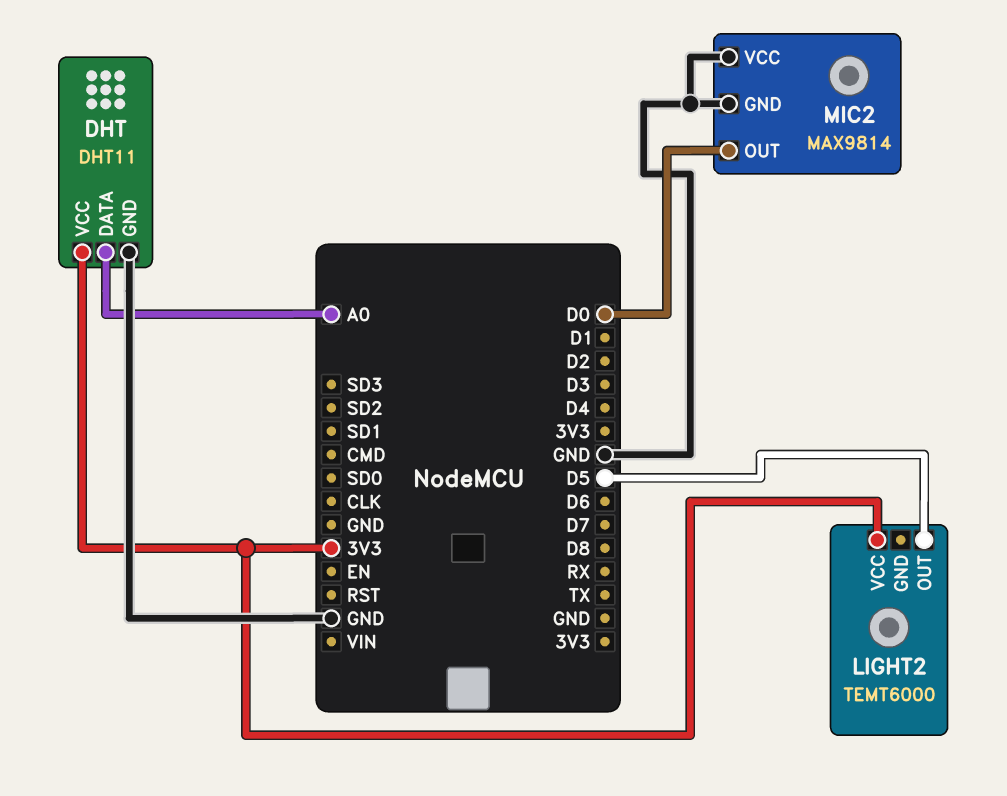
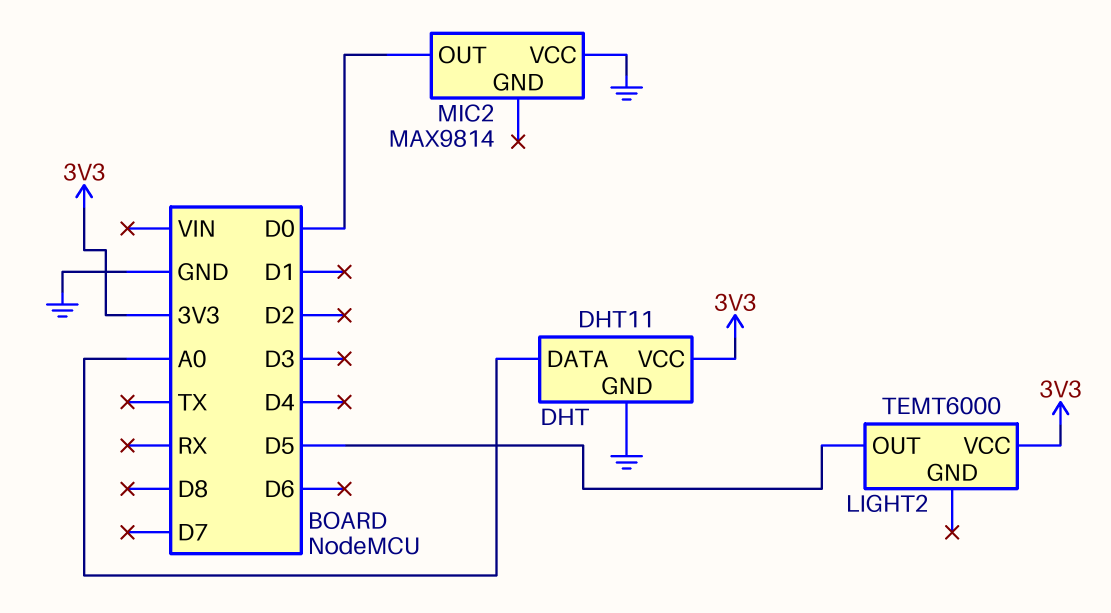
MIC2 pin GND: GND -> none

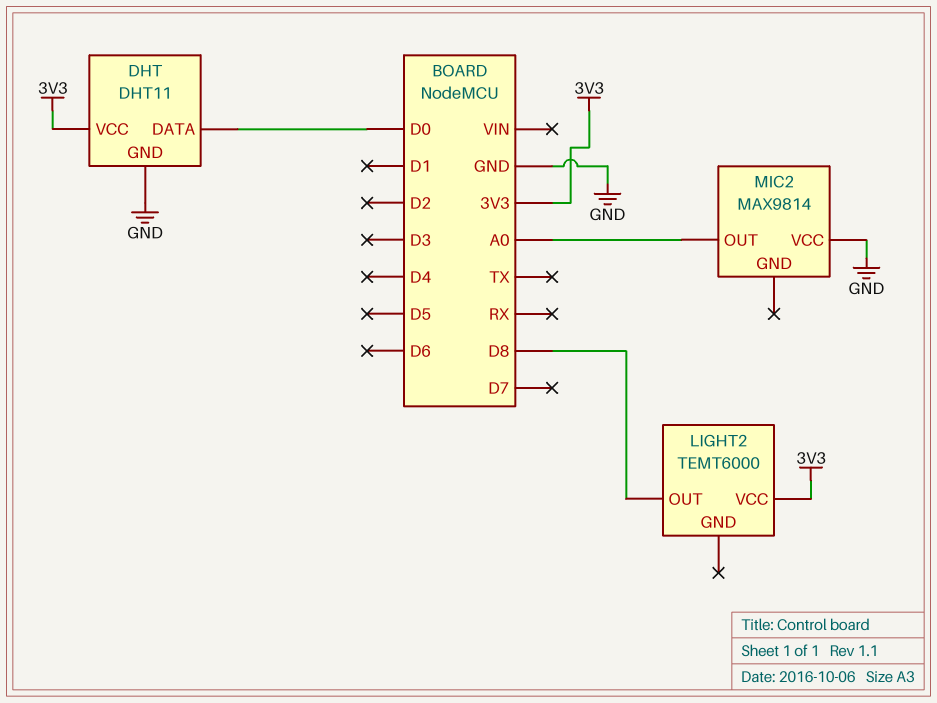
DHT pin DATA: A0 -> D0
LIGHT2 pin OUT: D5 -> D8
MIC2 pin OUT: D0 -> A0

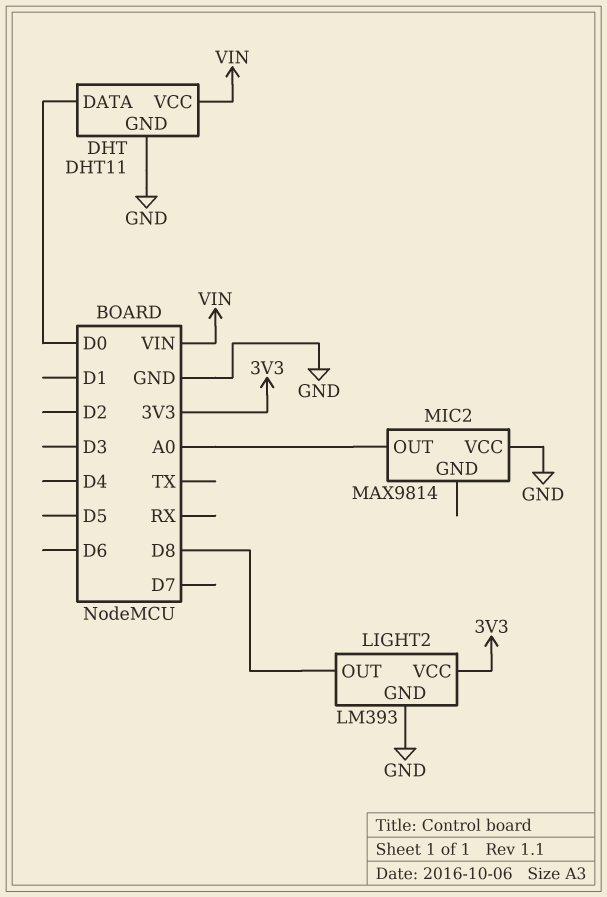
DHT pin VCC: 3V3 -> VIN
LIGHT2: TEMT6000 -> LM393
LIGHT2 pin GND: none -> GND

